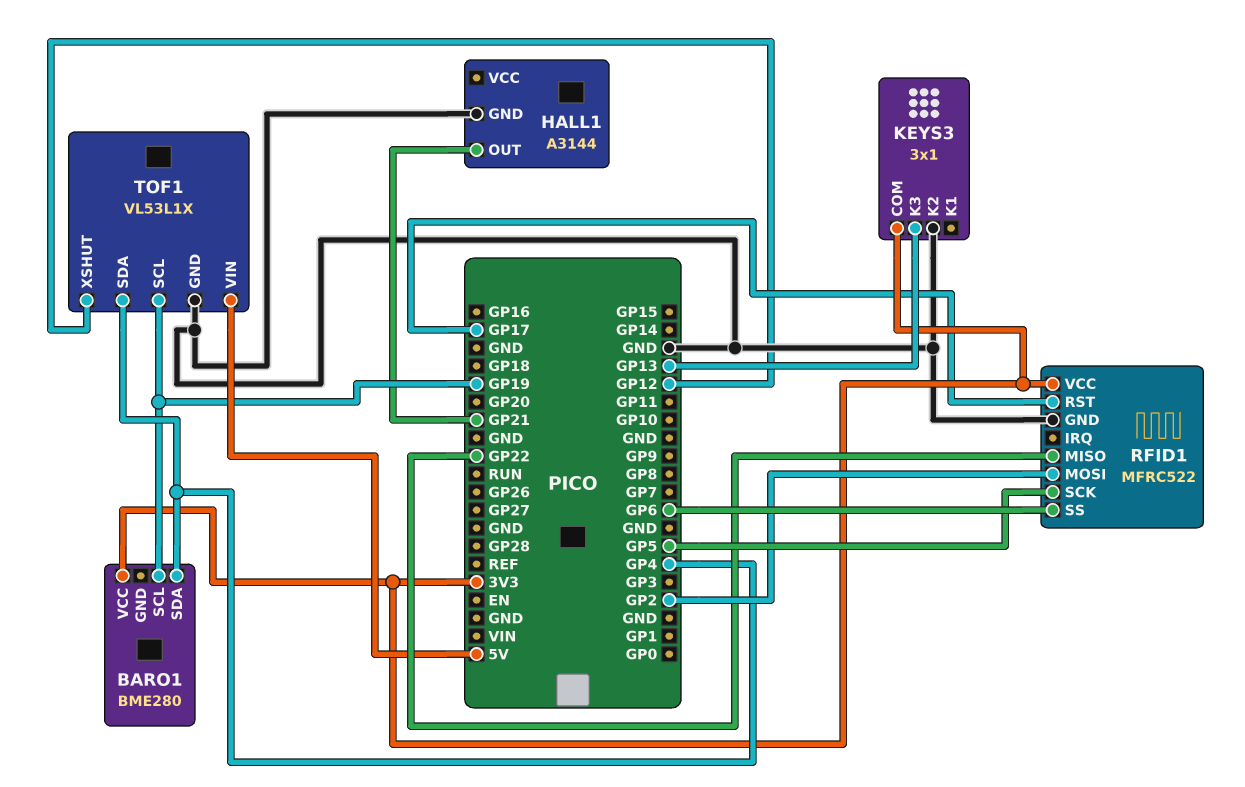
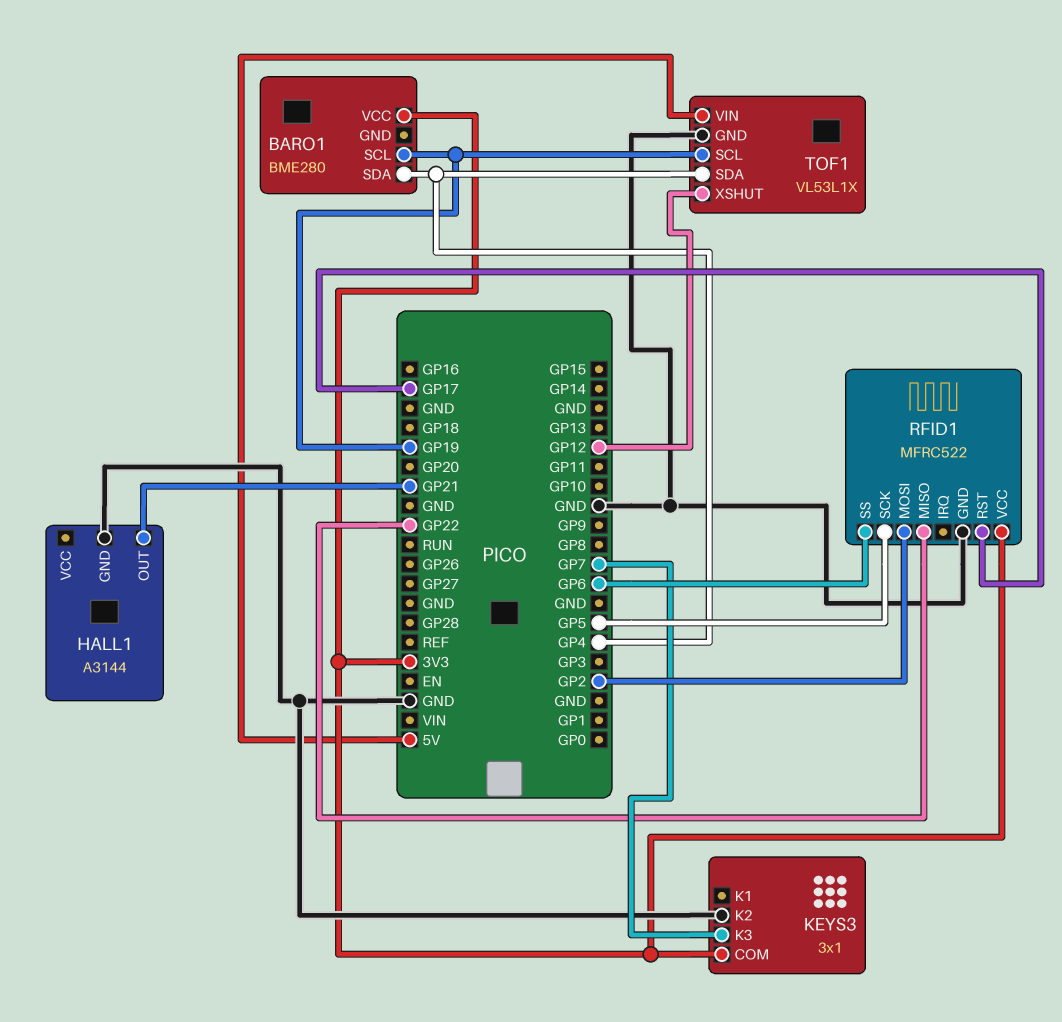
KEYS3 pin K3: GP13 -> GP7

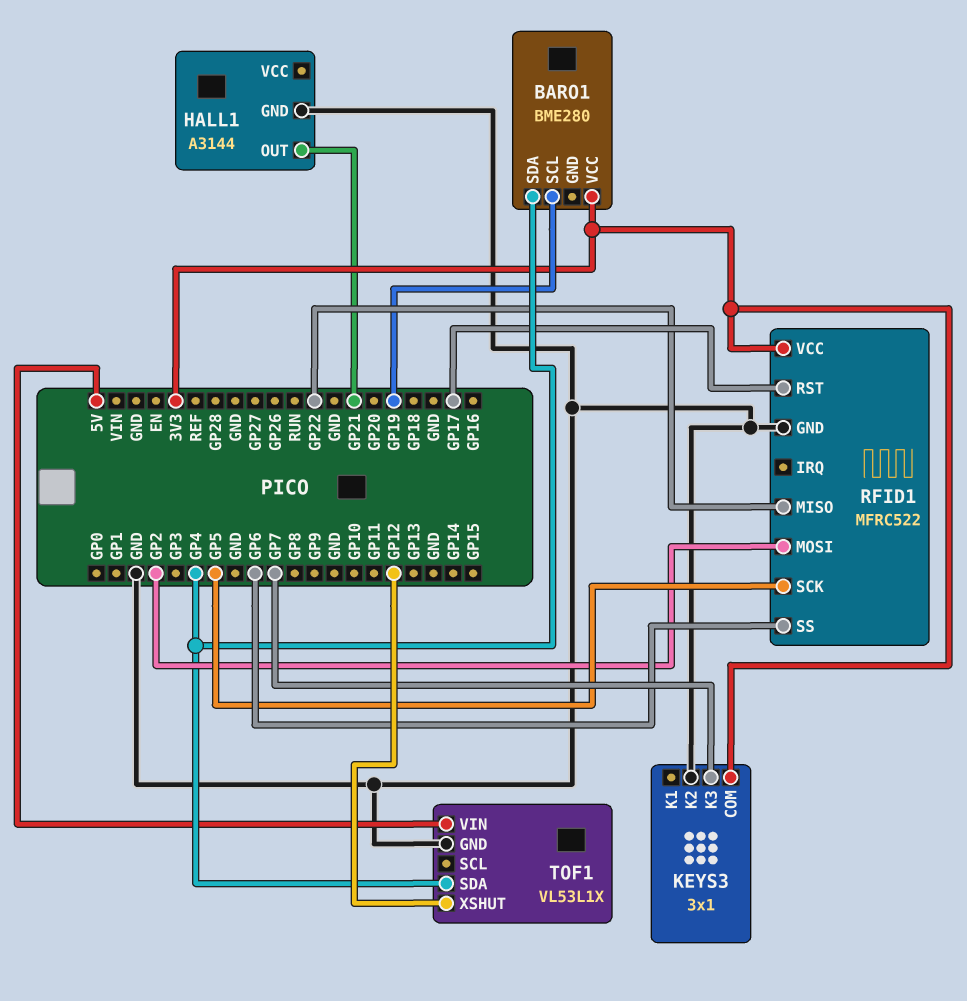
TOF1 pin SCL: GP19 -> none

